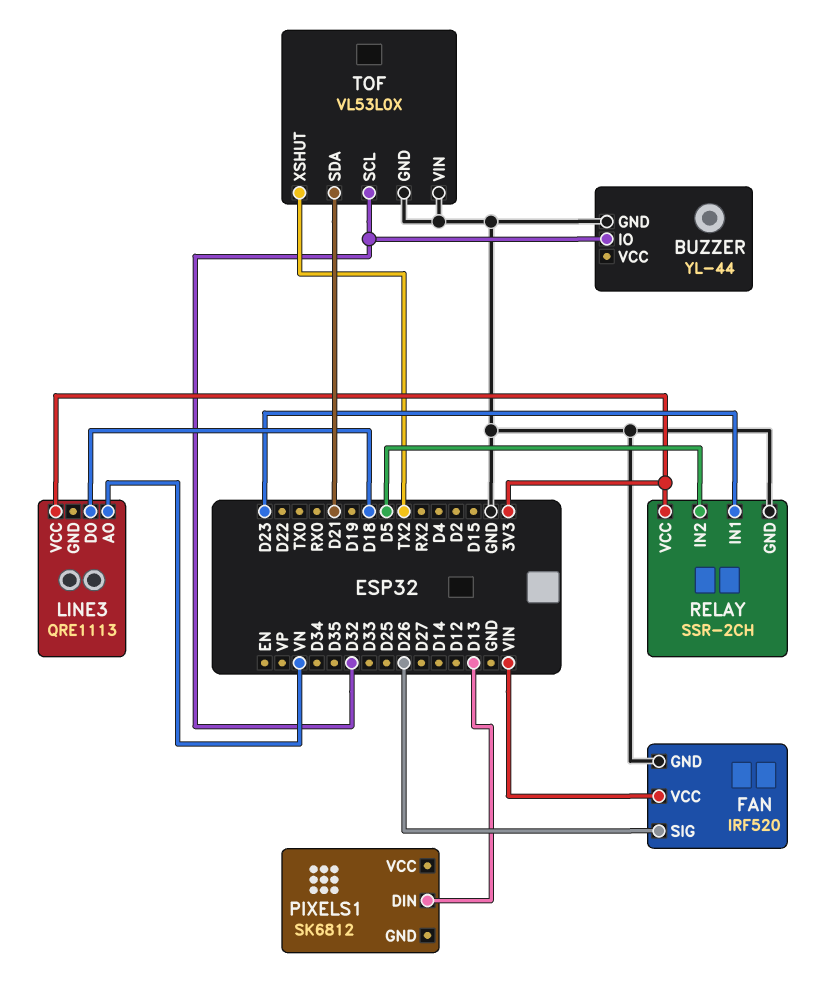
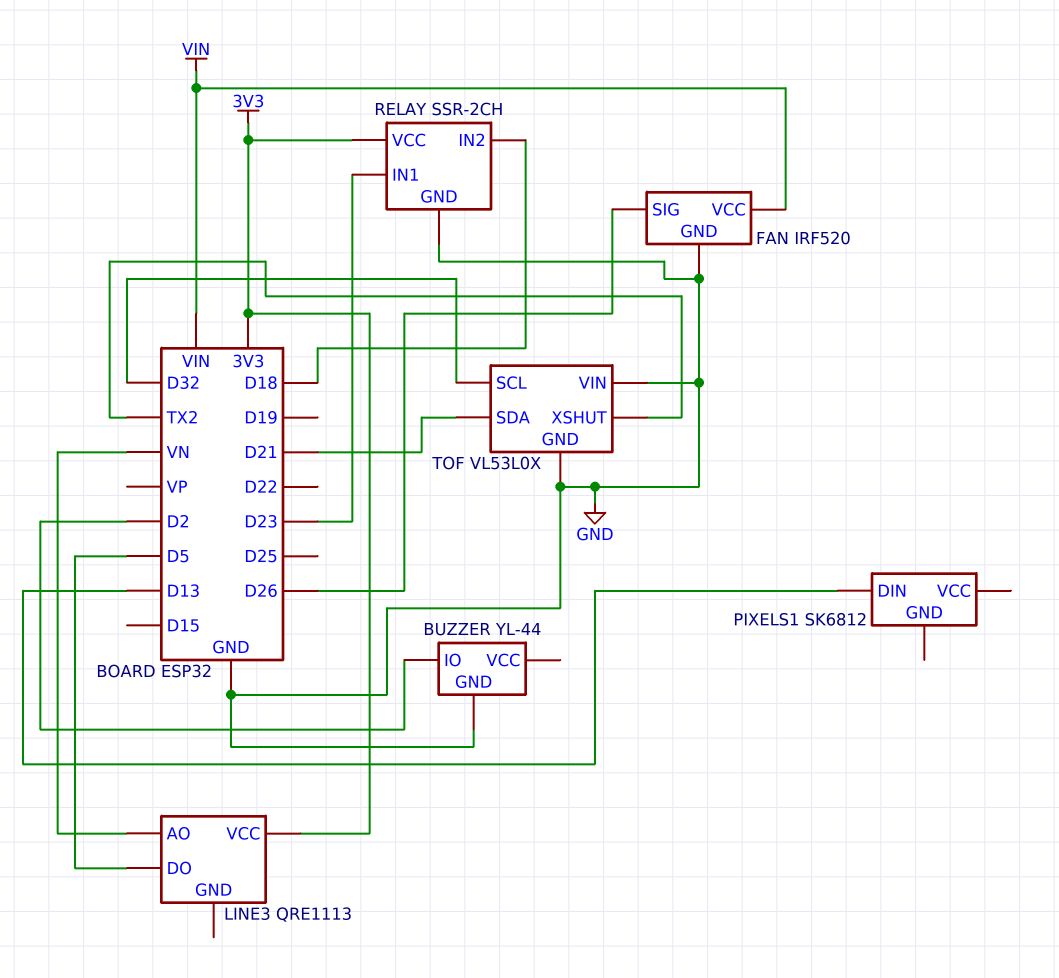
BUZZER pin IO: D32 -> D2
LINE3 pin DO: D18 -> D5
RELAY pin IN2: D5 -> D18

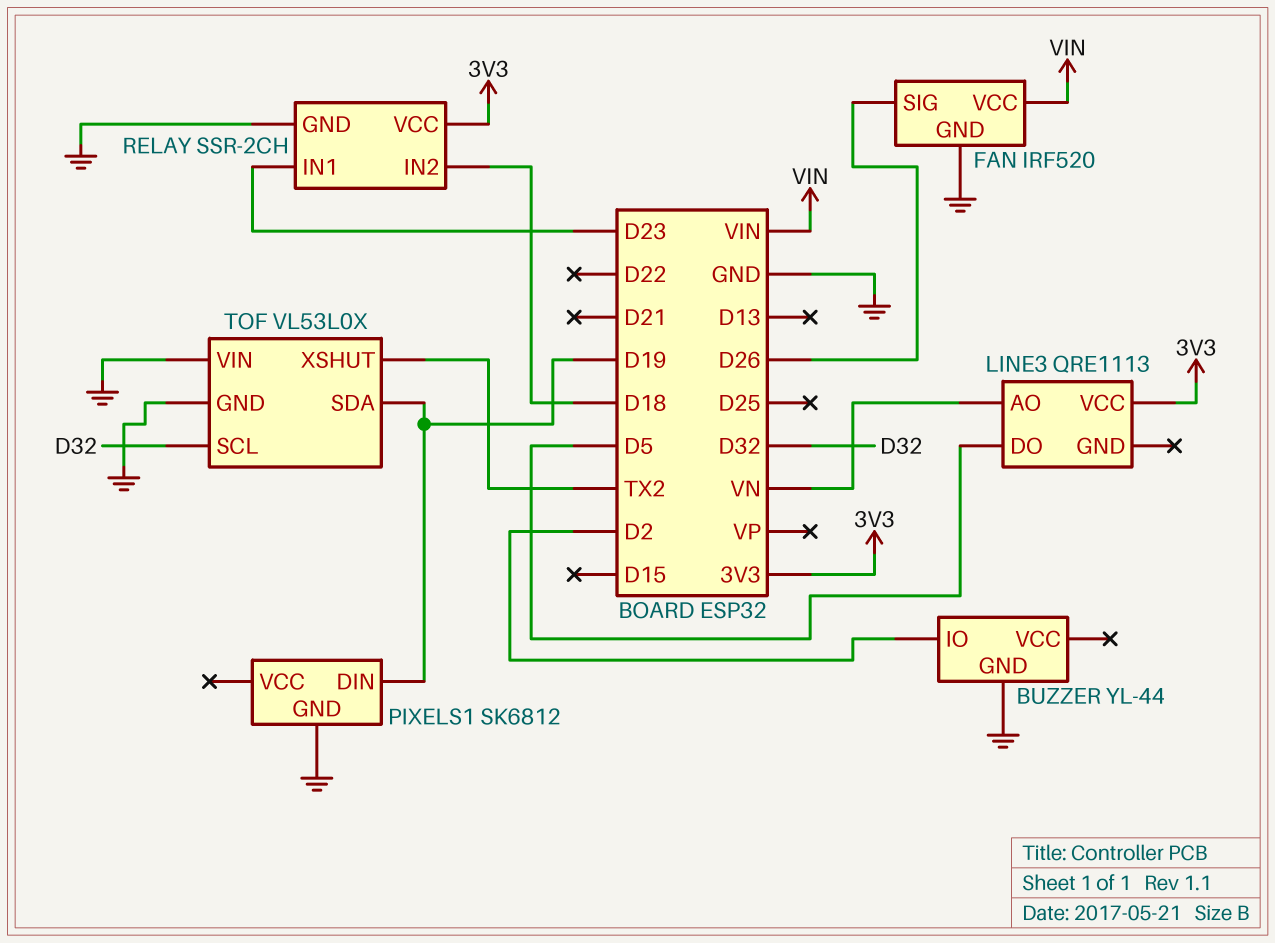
PIXELS1 pin DIN: D13 -> D19
PIXELS1 pin GND: none -> GND
TOF pin SDA: D21 -> D19

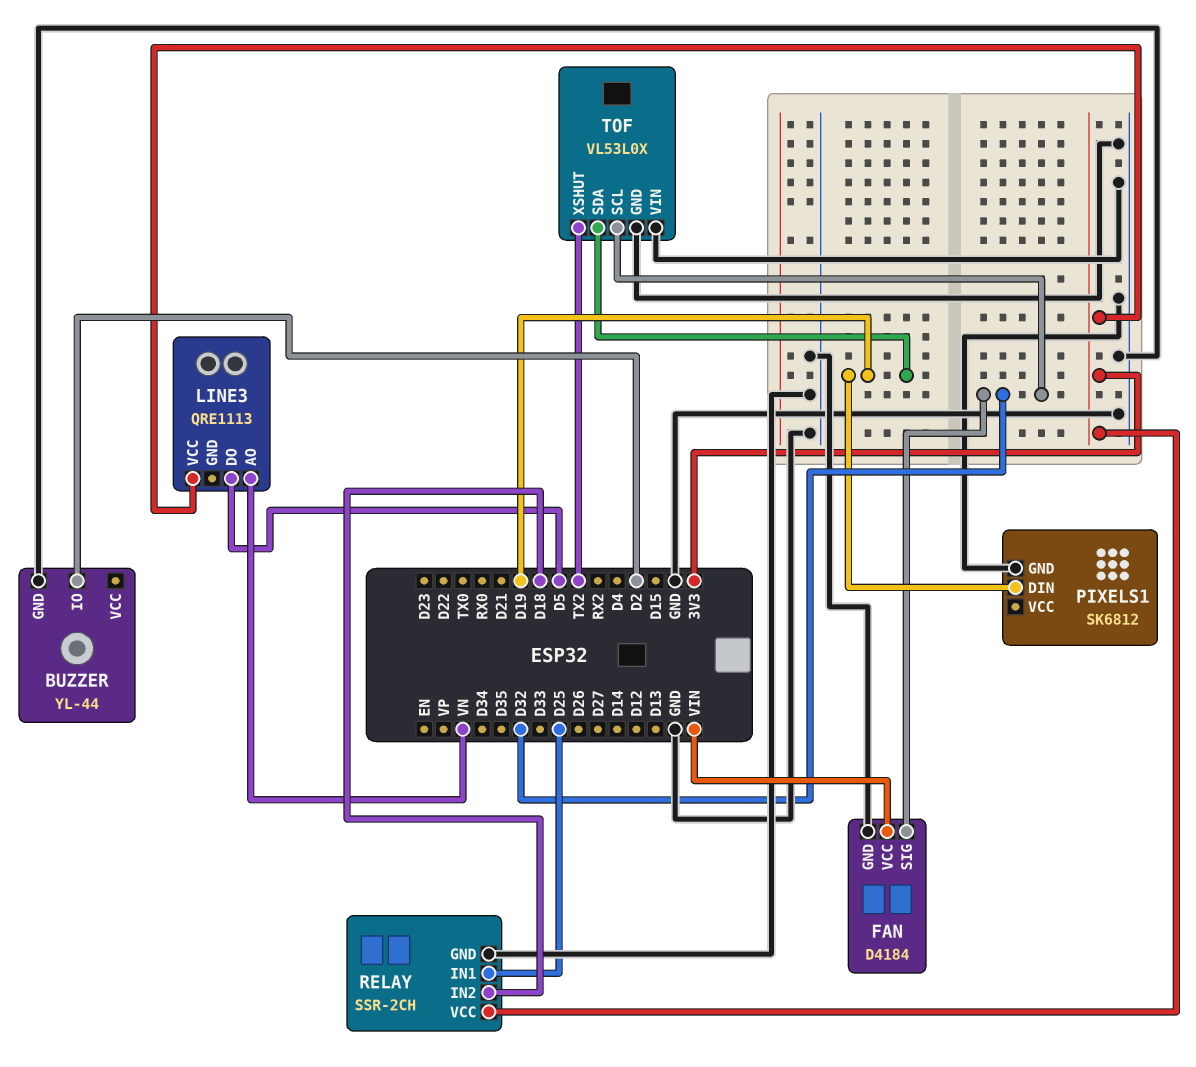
FAN: IRF520 -> D4184
FAN pin SIG: D26 -> D32
RELAY pin IN1: D23 -> D25

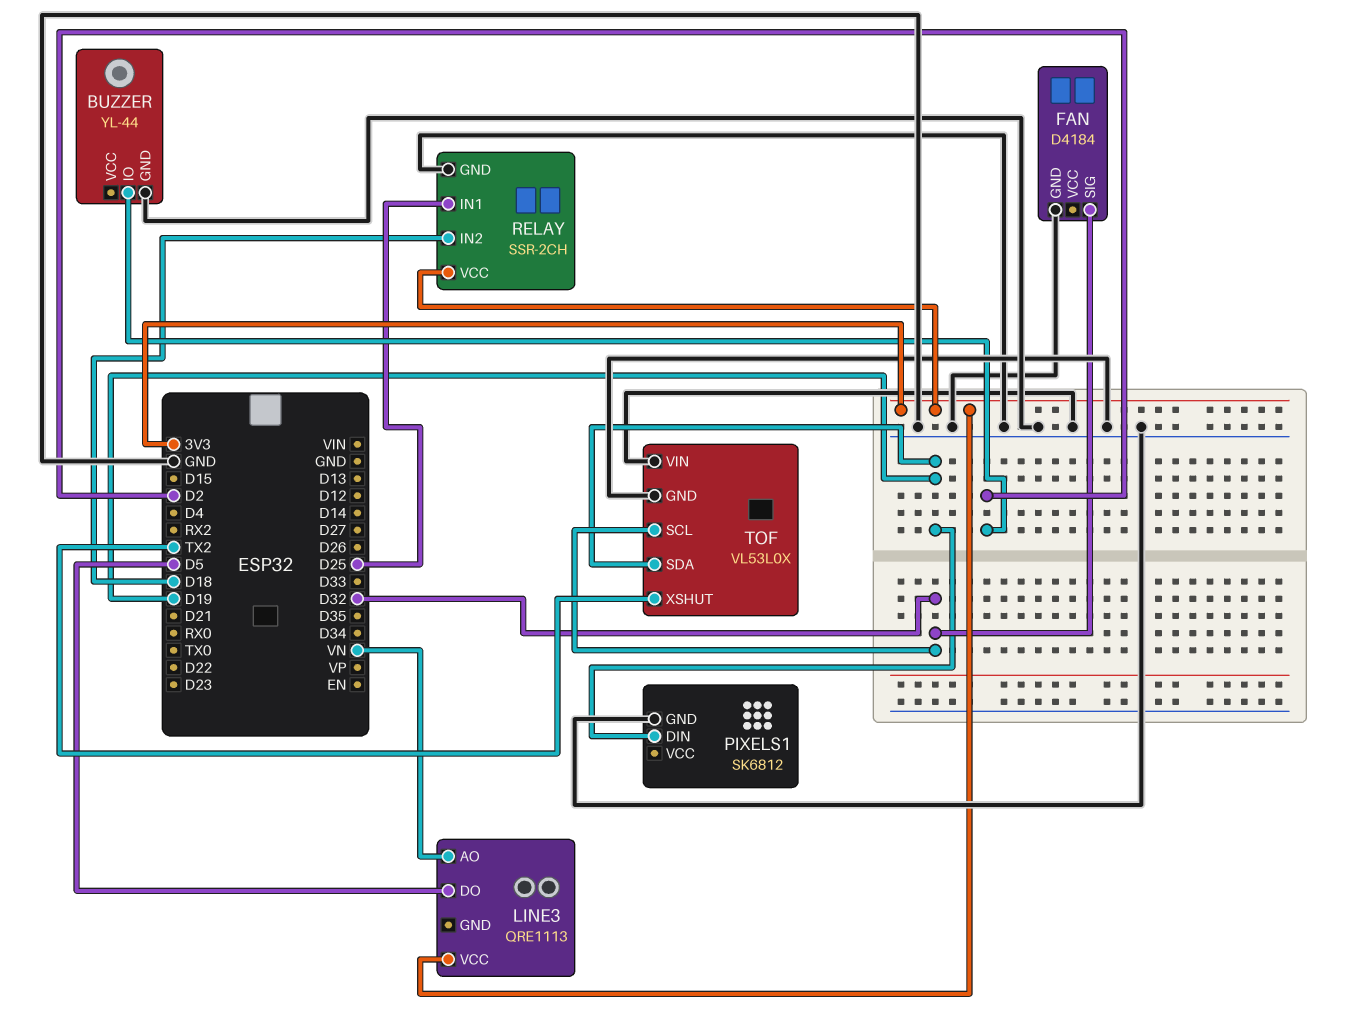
FAN pin VCC: VIN -> none

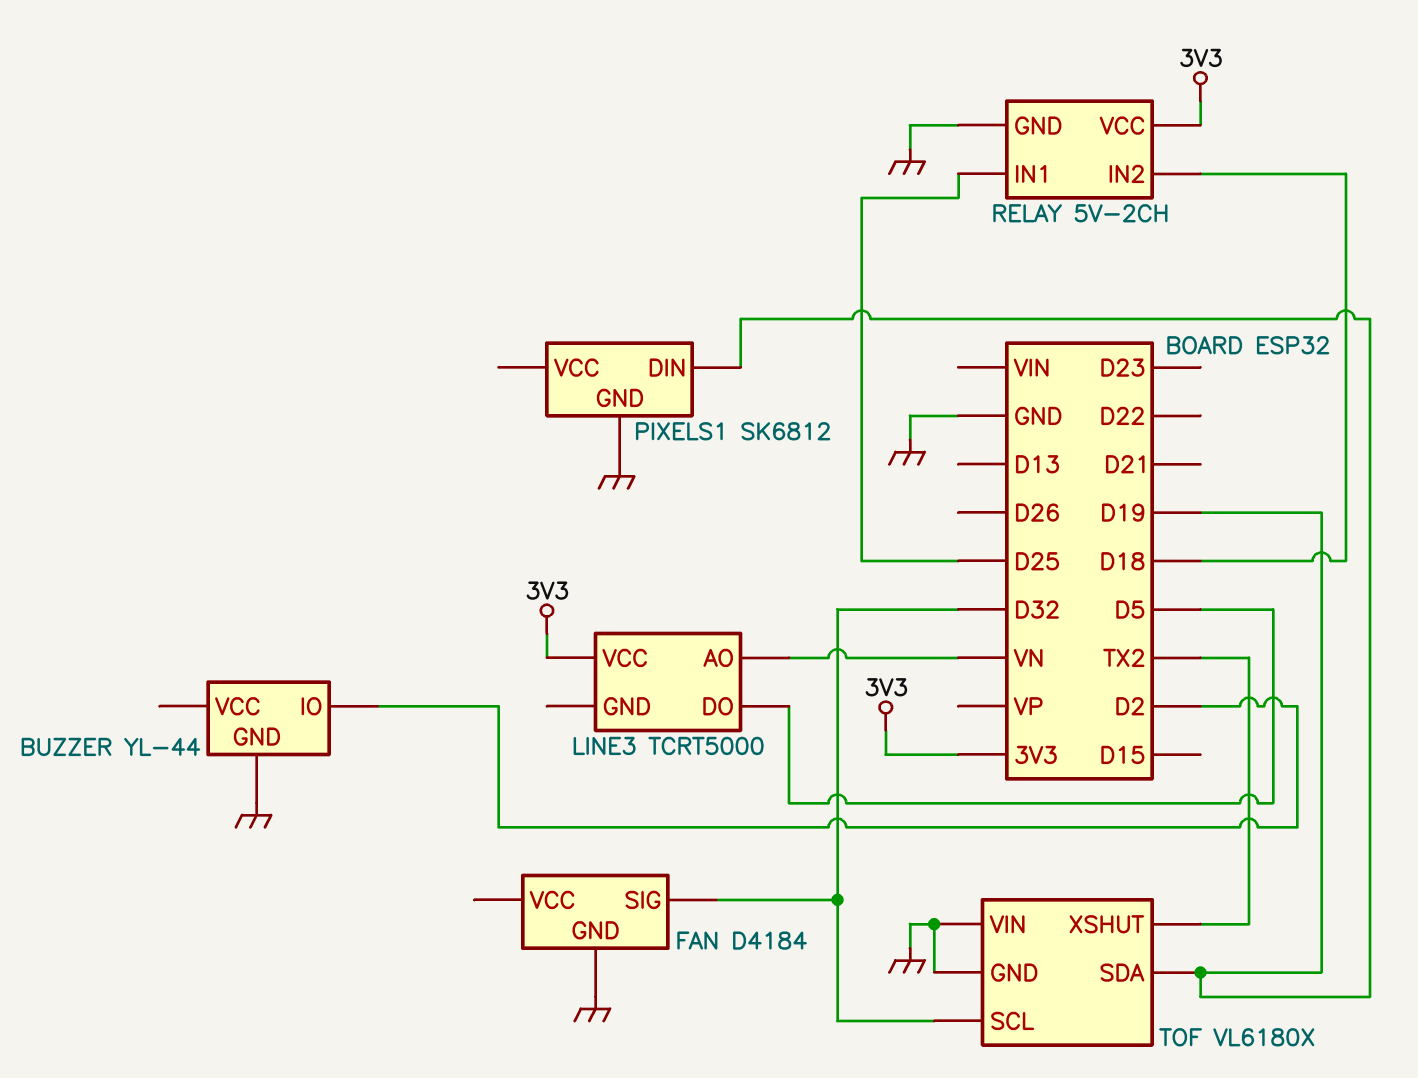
LINE3: QRE1113 -> TCRT5000
RELAY: SSR-2CH -> 5V-2CH
TOF: VL53L0X -> VL6180X

